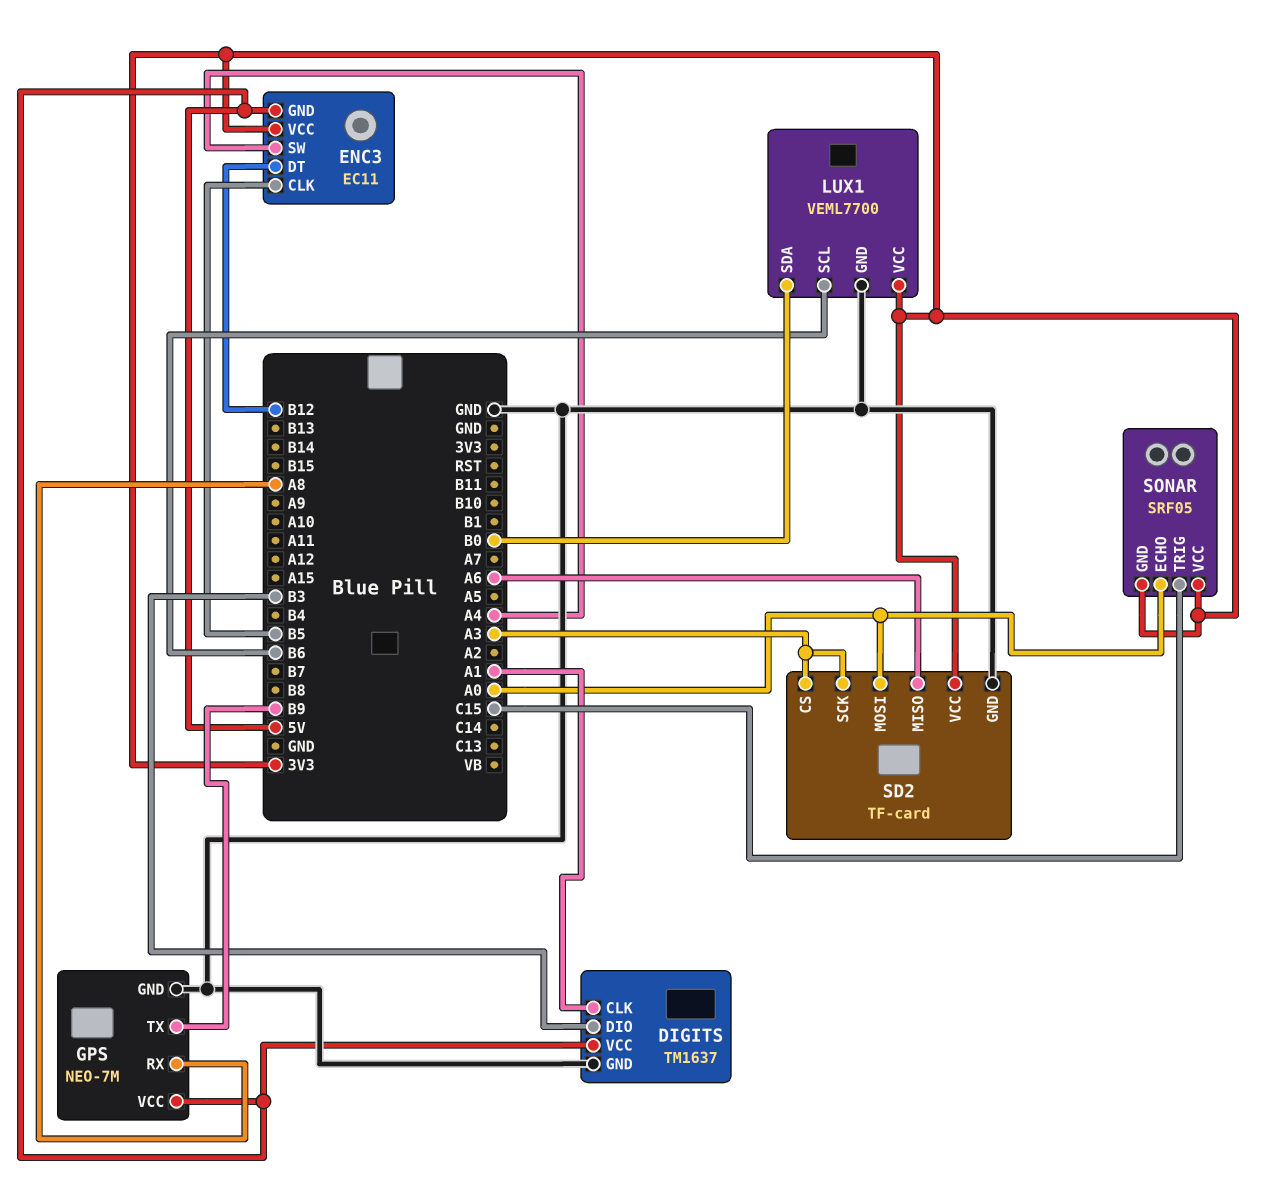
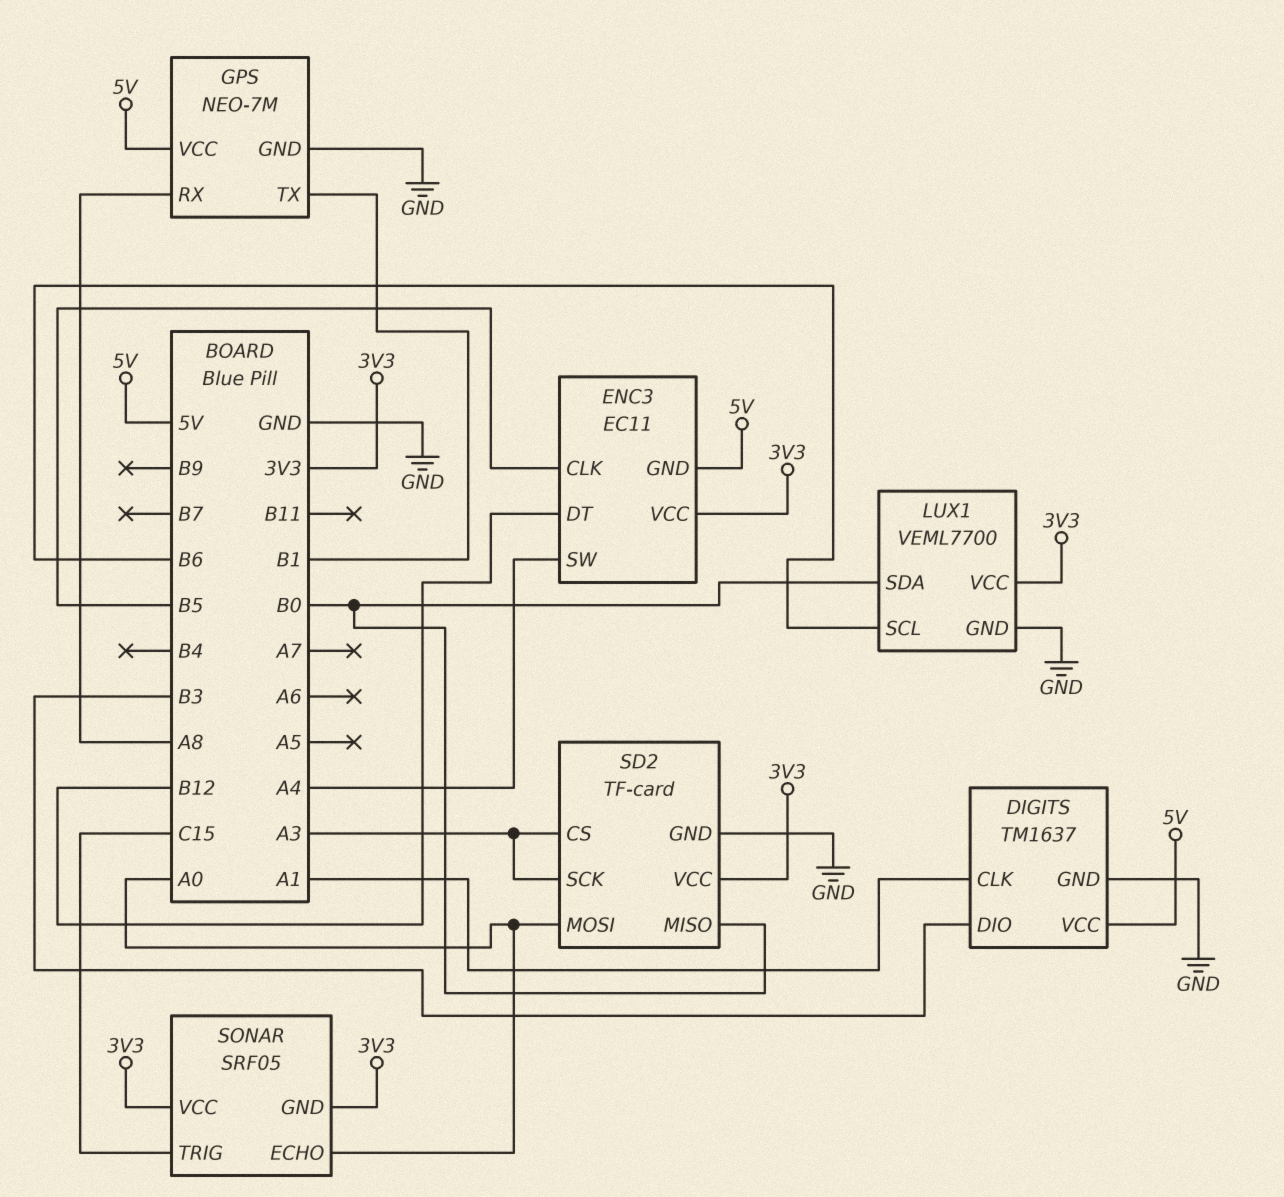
GPS pin TX: B9 -> B1
SD2 pin MISO: A6 -> B0

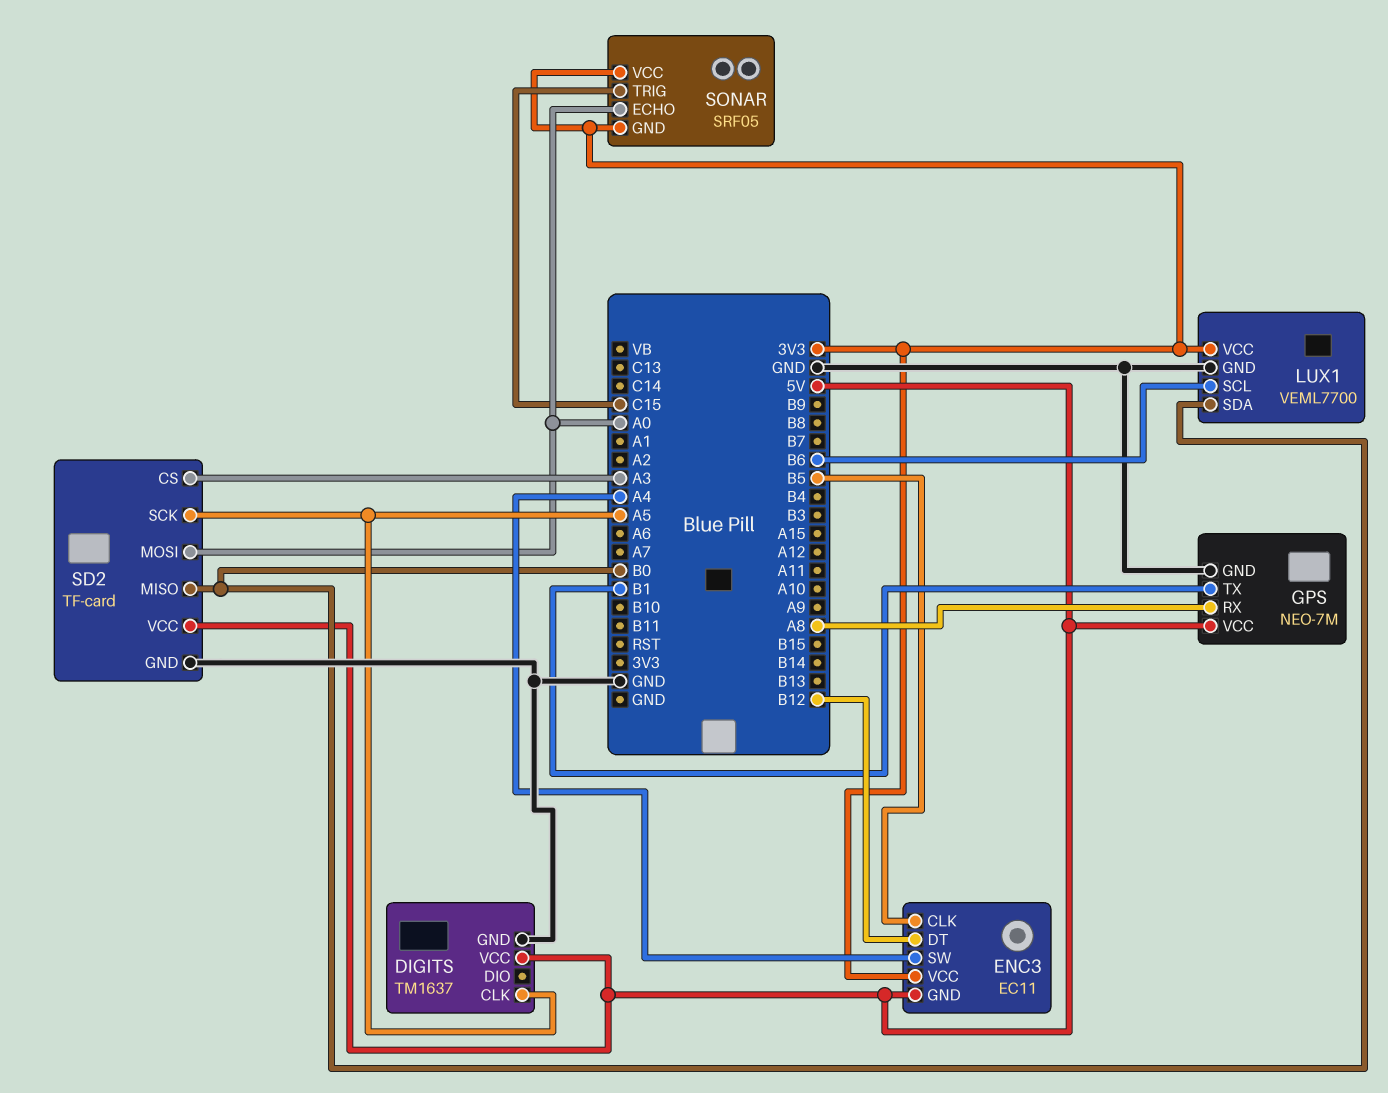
DIGITS pin CLK: A1 -> A5
DIGITS pin DIO: B3 -> none
SD2 pin SCK: A3 -> A5
SD2 pin VCC: 3V3 -> 5V

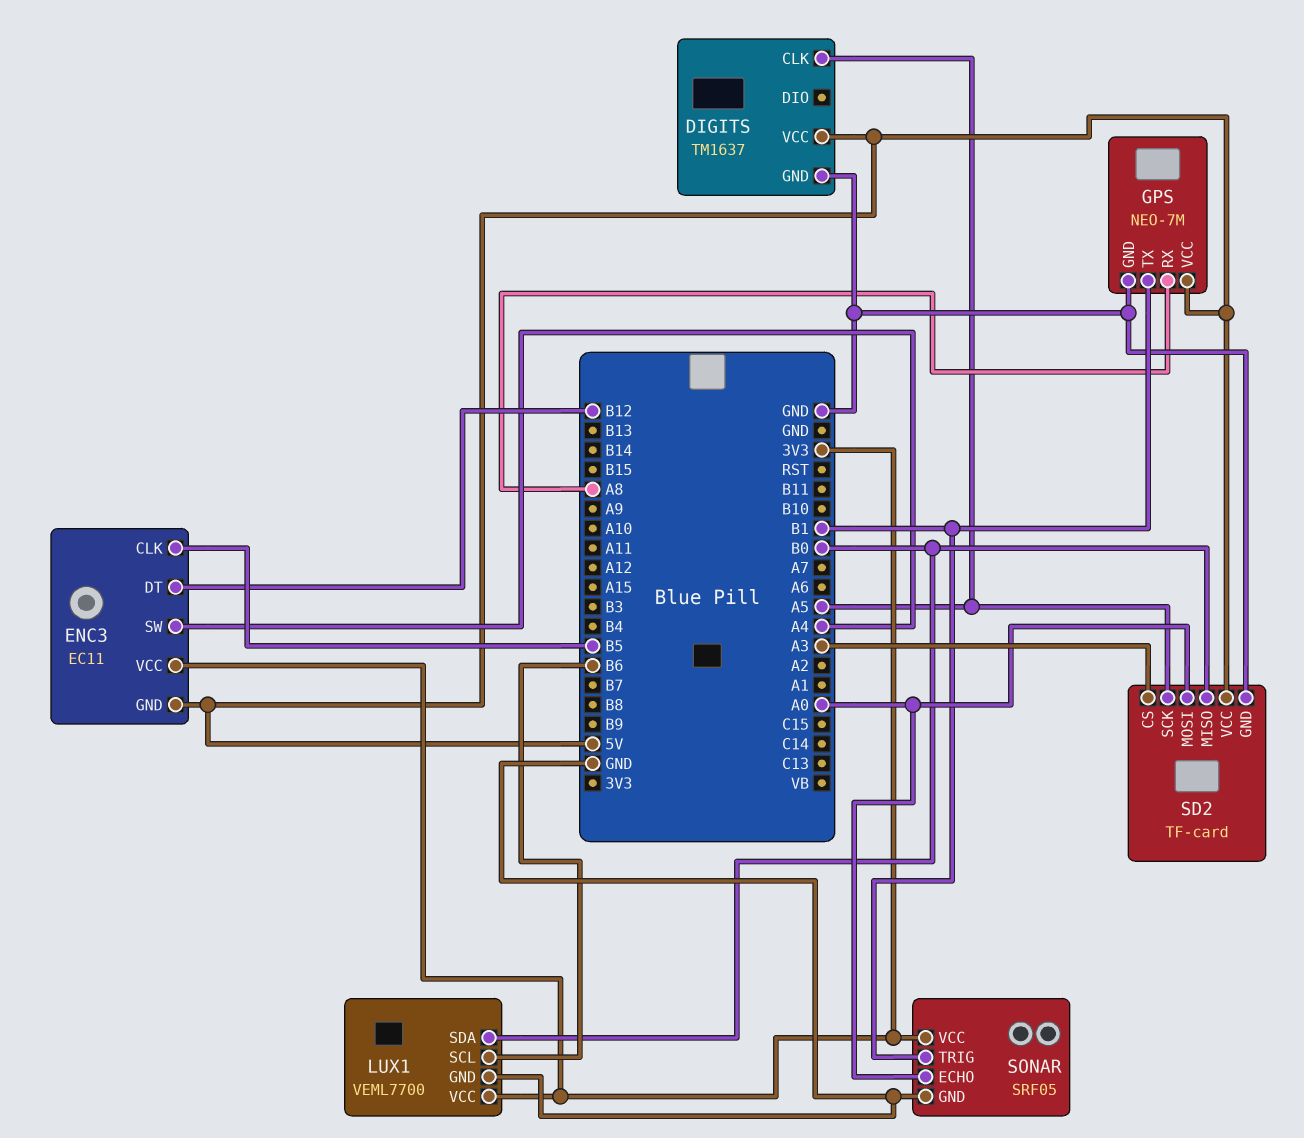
SONAR pin GND: 3V3 -> GND
SONAR pin TRIG: C15 -> B1

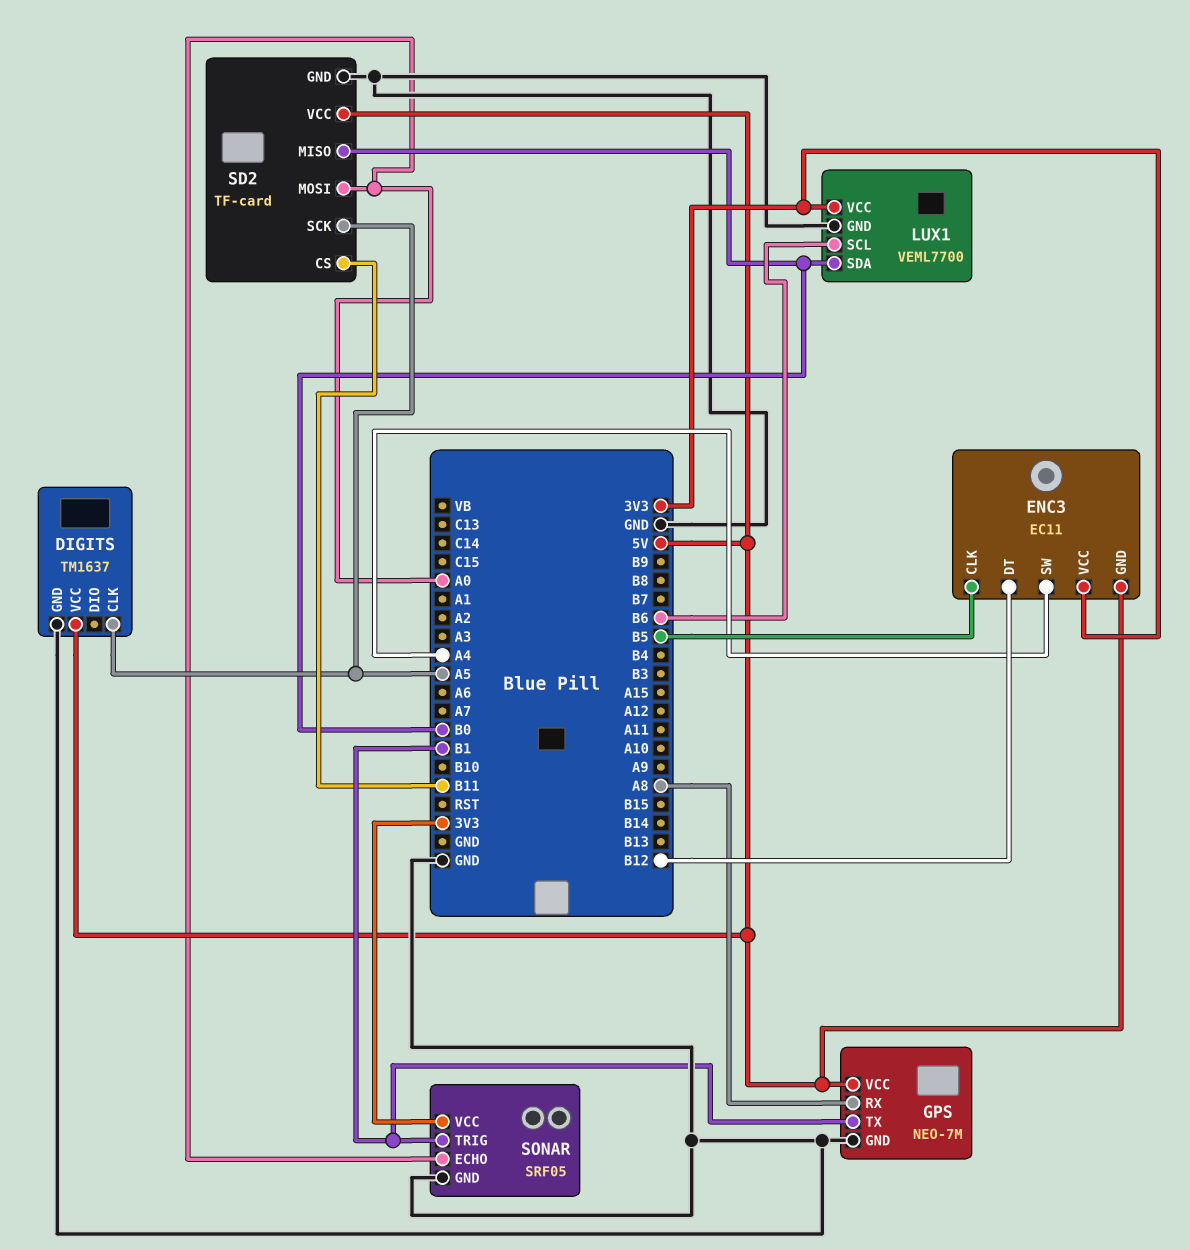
SD2 pin CS: A3 -> B11

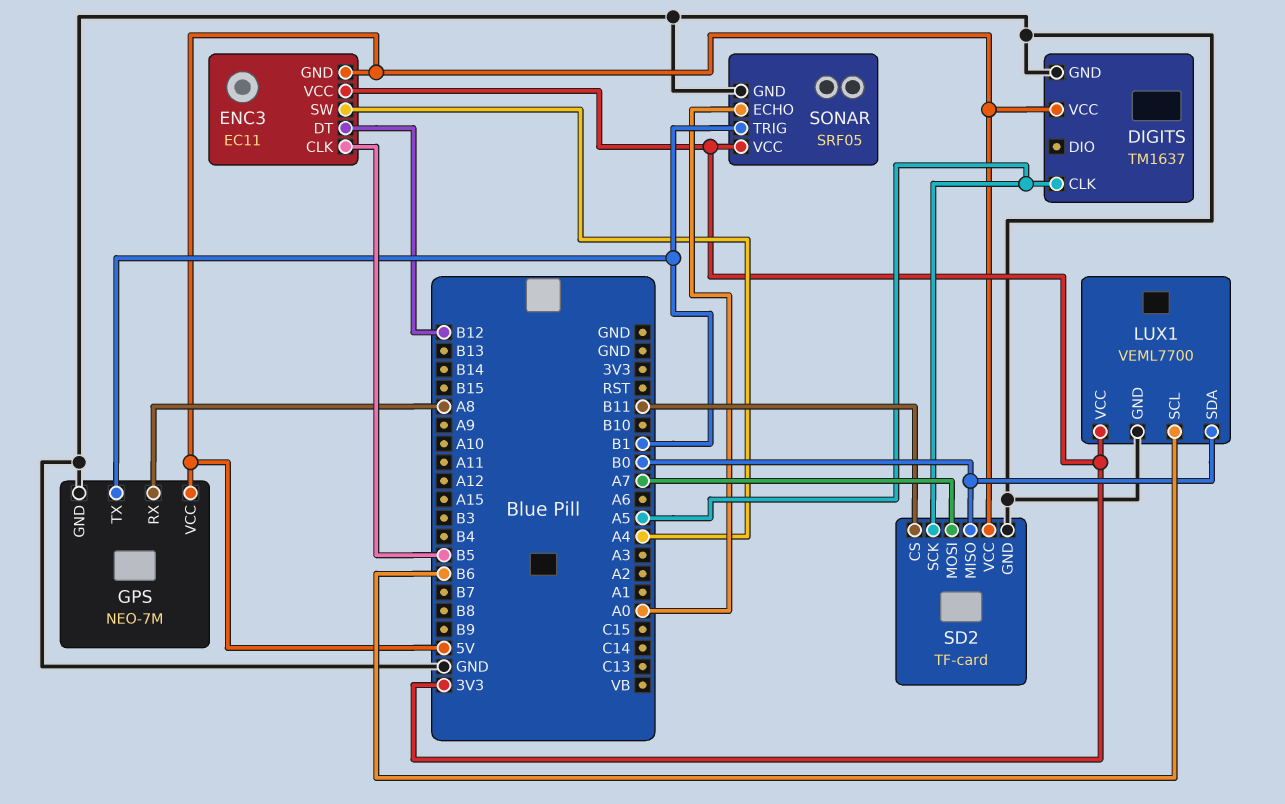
SD2 pin MOSI: A0 -> A7

